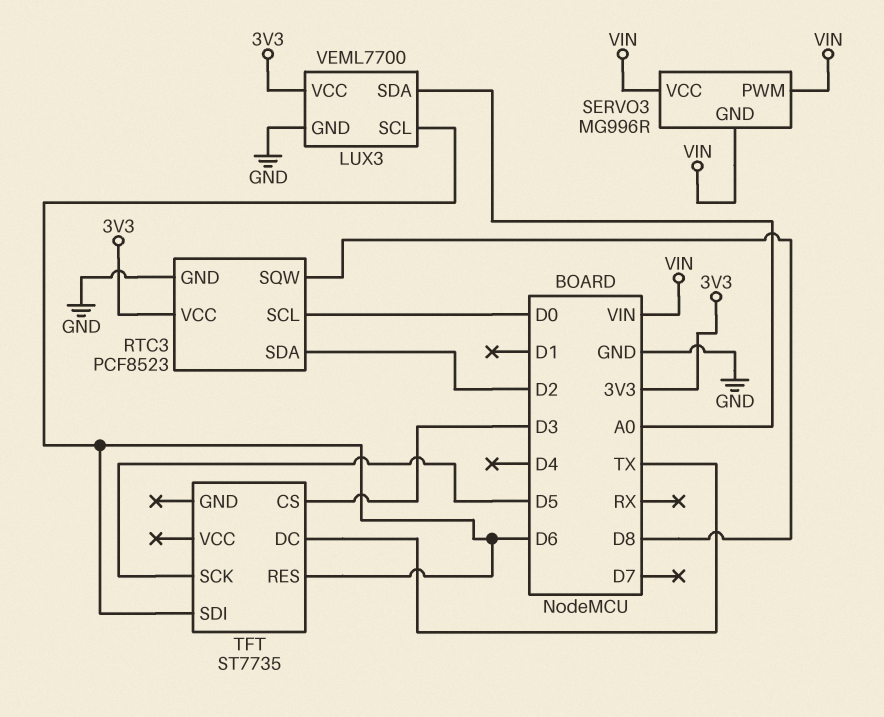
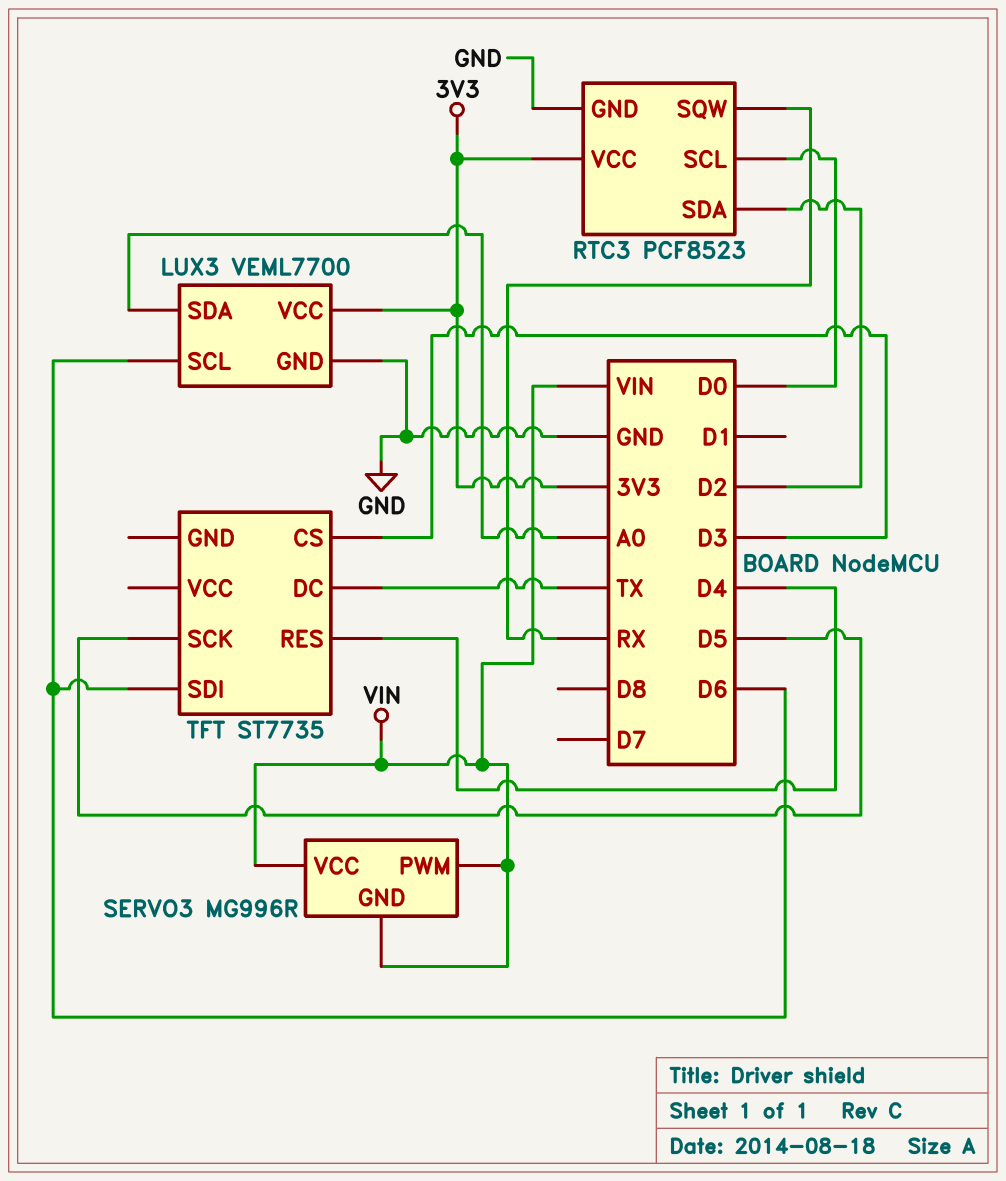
RTC3 pin SQW: D8 -> RX
TFT pin RES: D6 -> D4

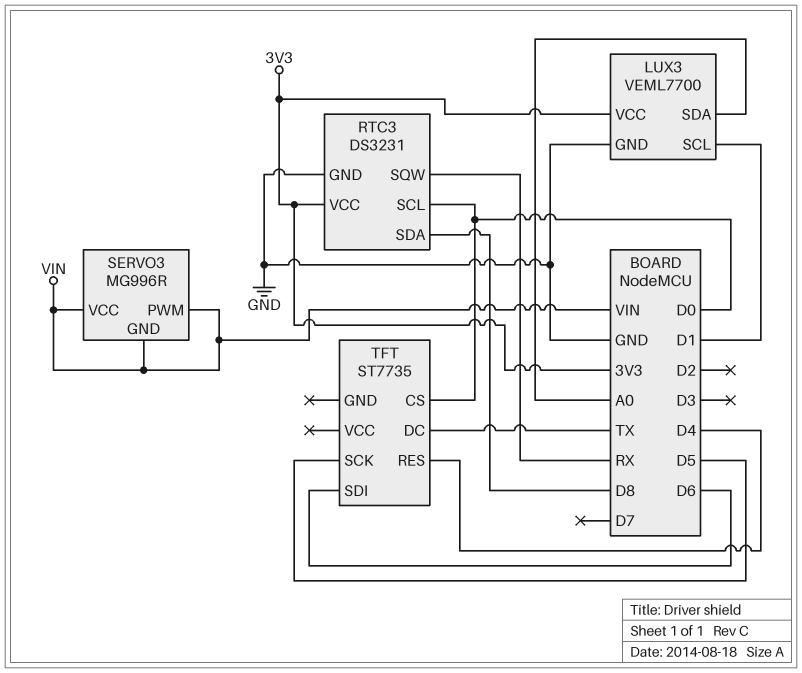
LUX3 pin SCL: D6 -> D1
RTC3: PCF8523 -> DS3231
RTC3 pin SDA: D2 -> D8
TFT pin CS: D3 -> D0

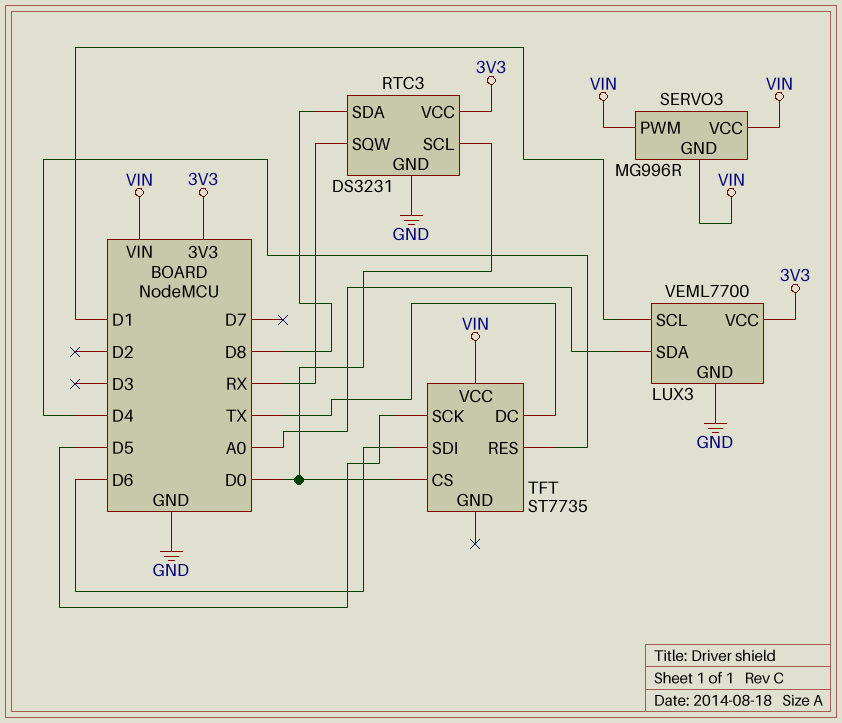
TFT pin VCC: none -> VIN

